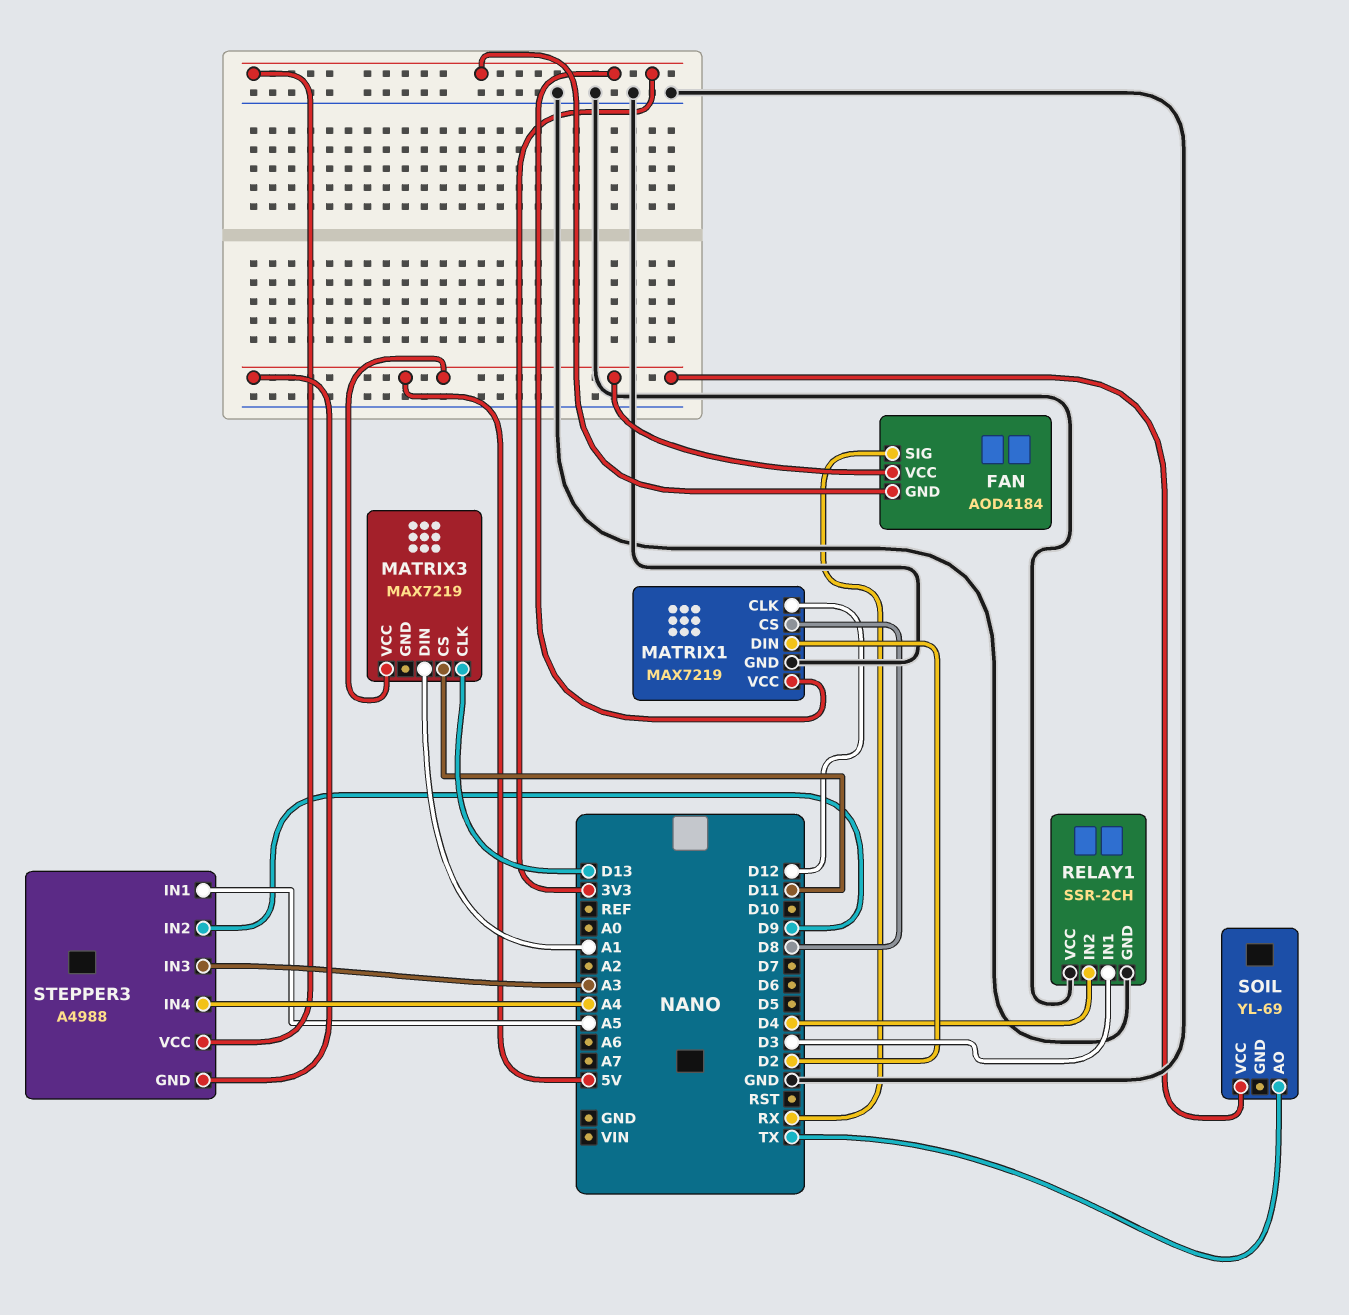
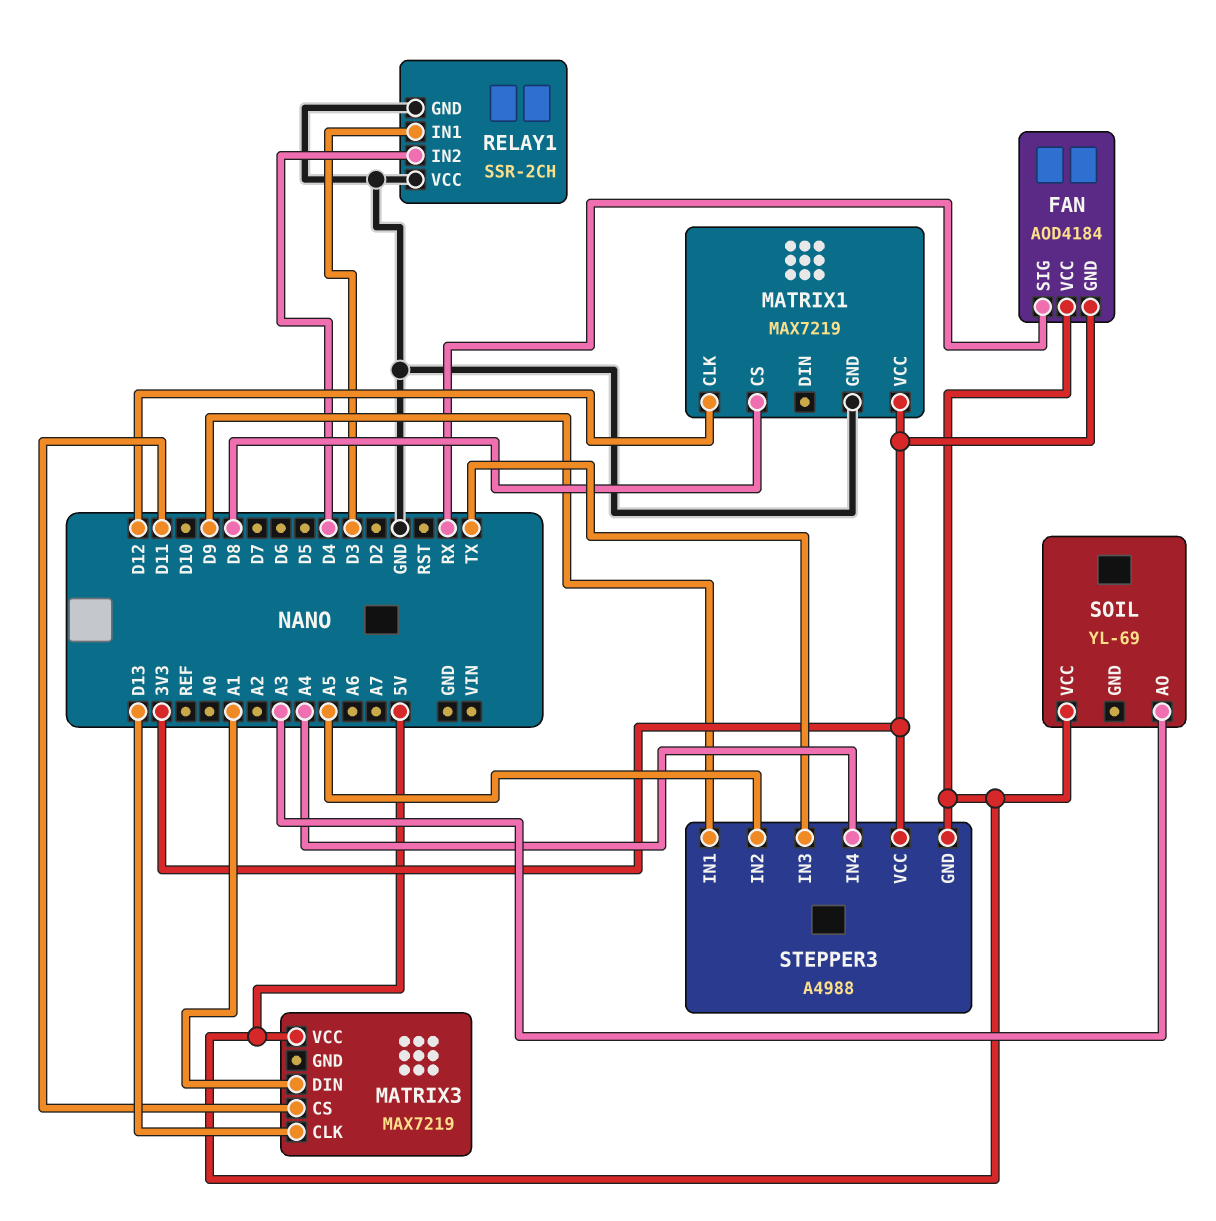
MATRIX1 pin DIN: D2 -> none
SOIL pin AO: TX -> A3
STEPPER3 pin IN1: A5 -> D9
STEPPER3 pin IN2: D9 -> A5
STEPPER3 pin IN3: A3 -> TX

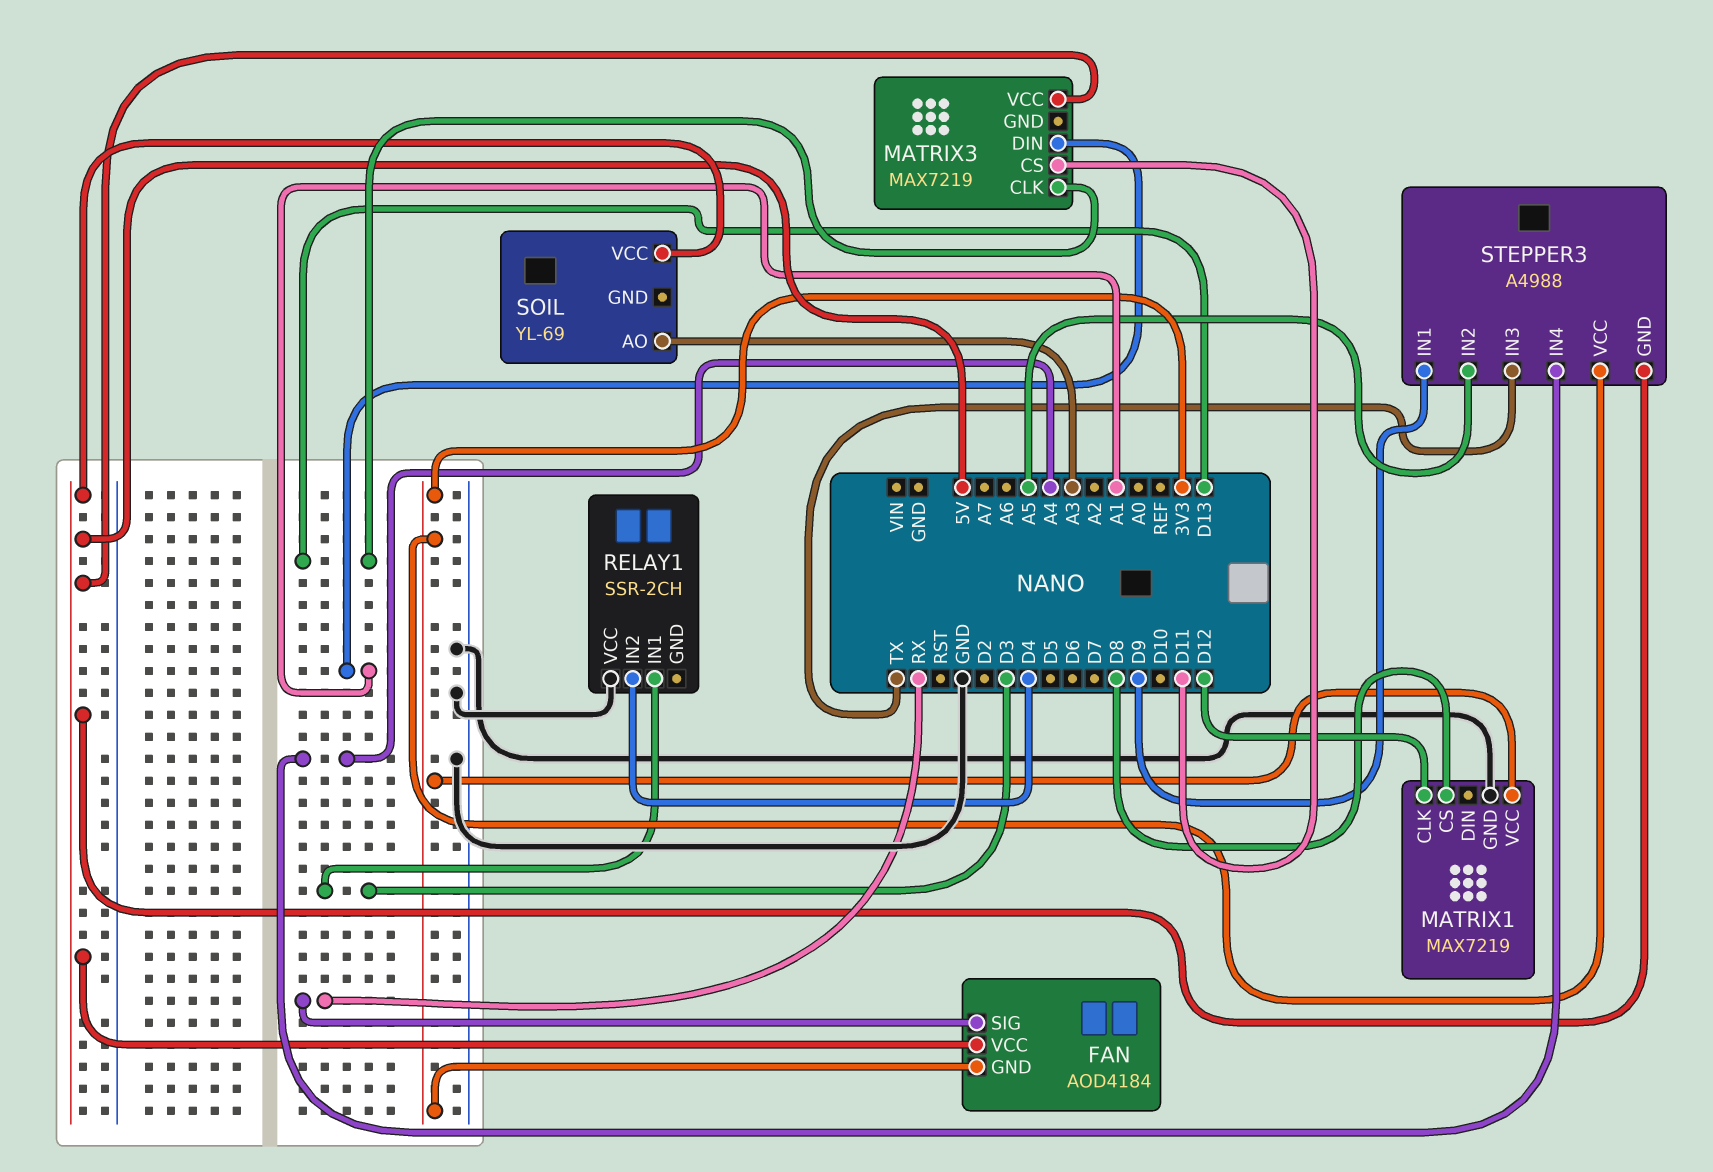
RELAY1 pin GND: GND -> none

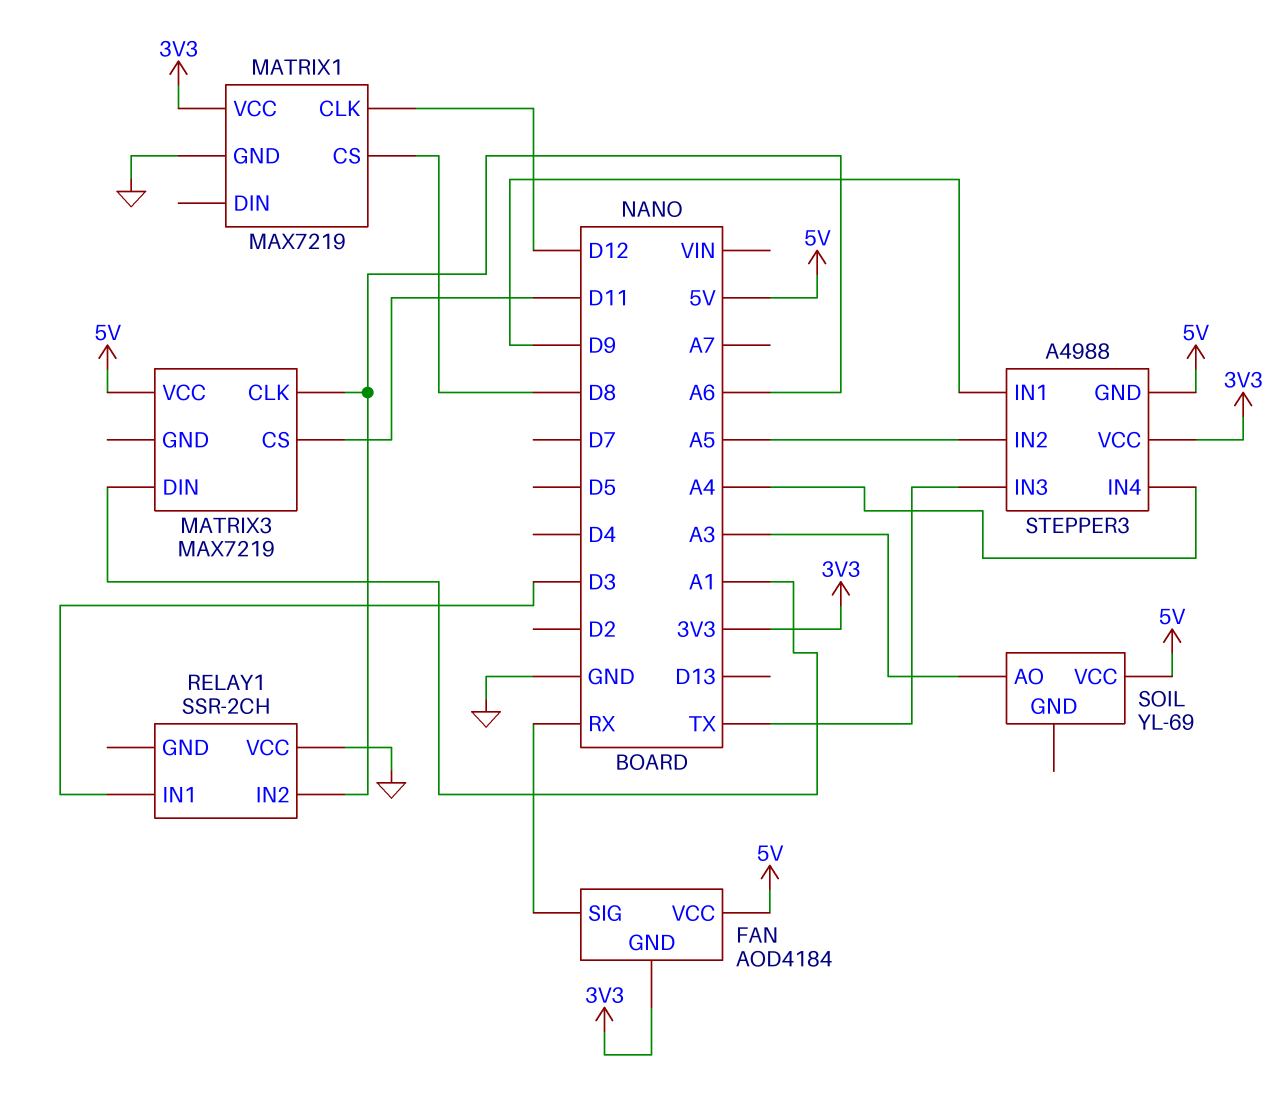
MATRIX3 pin CLK: D13 -> A6
RELAY1 pin IN2: D4 -> A6

